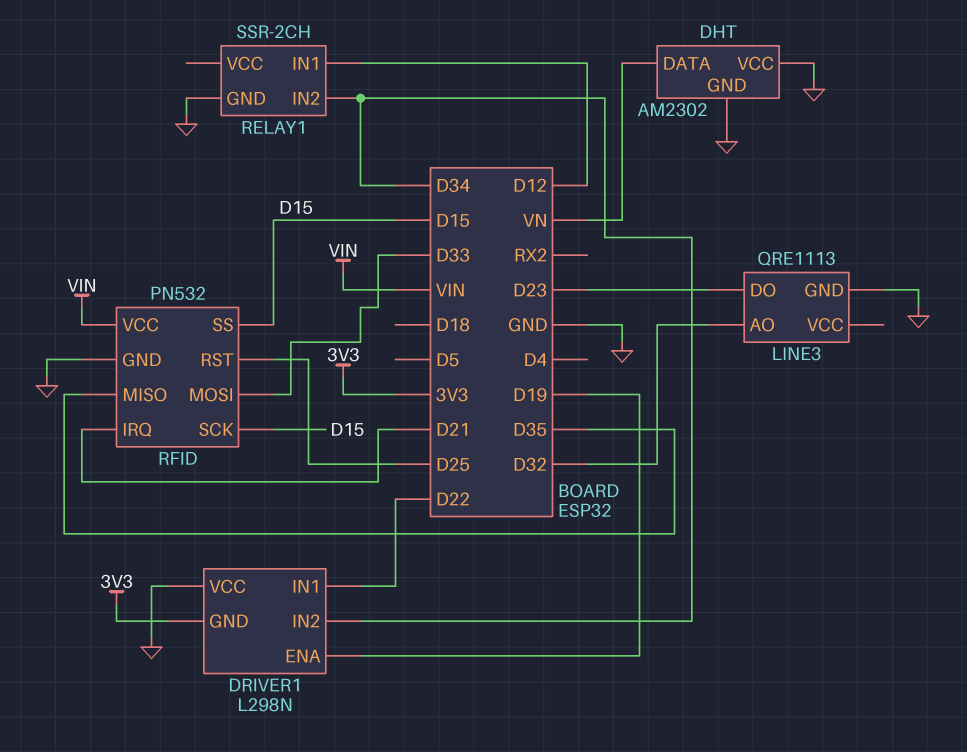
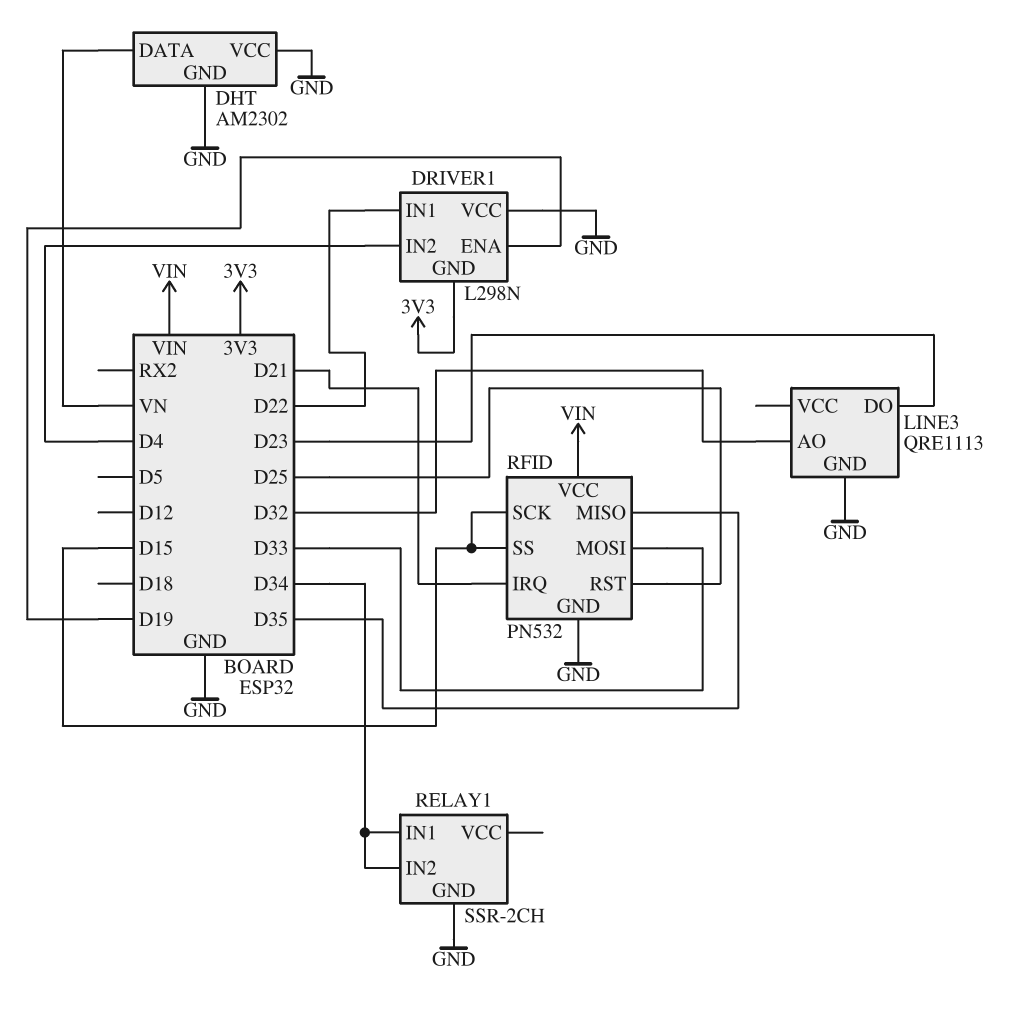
DRIVER1 pin IN2: D34 -> D4
RELAY1 pin IN1: D12 -> D34

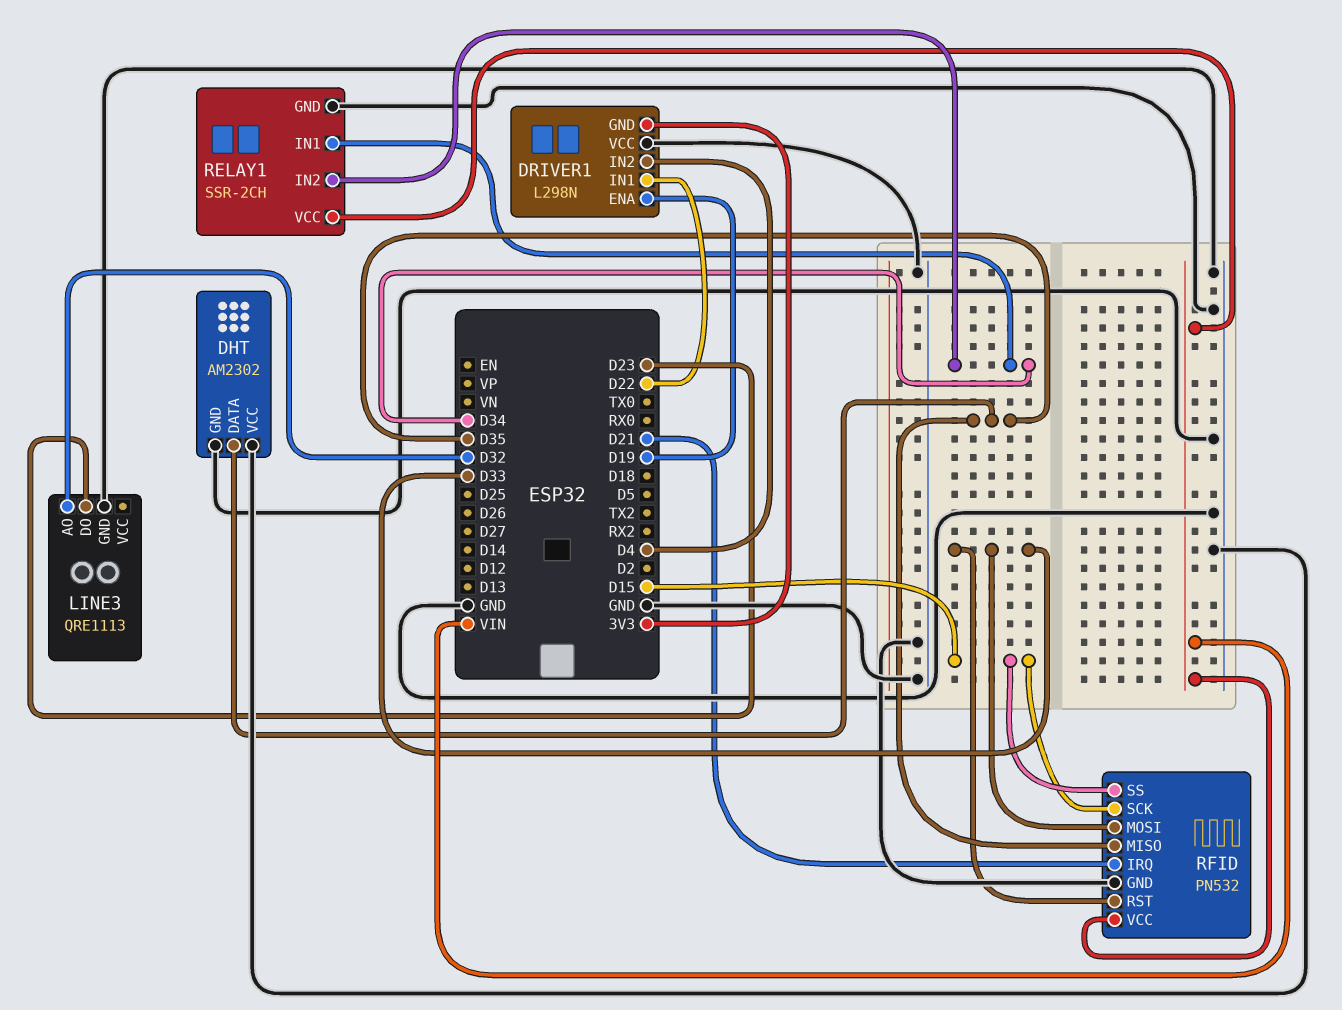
DHT pin DATA: VN -> D35
RELAY1 pin VCC: none -> VIN
RFID pin RST: D25 -> D33

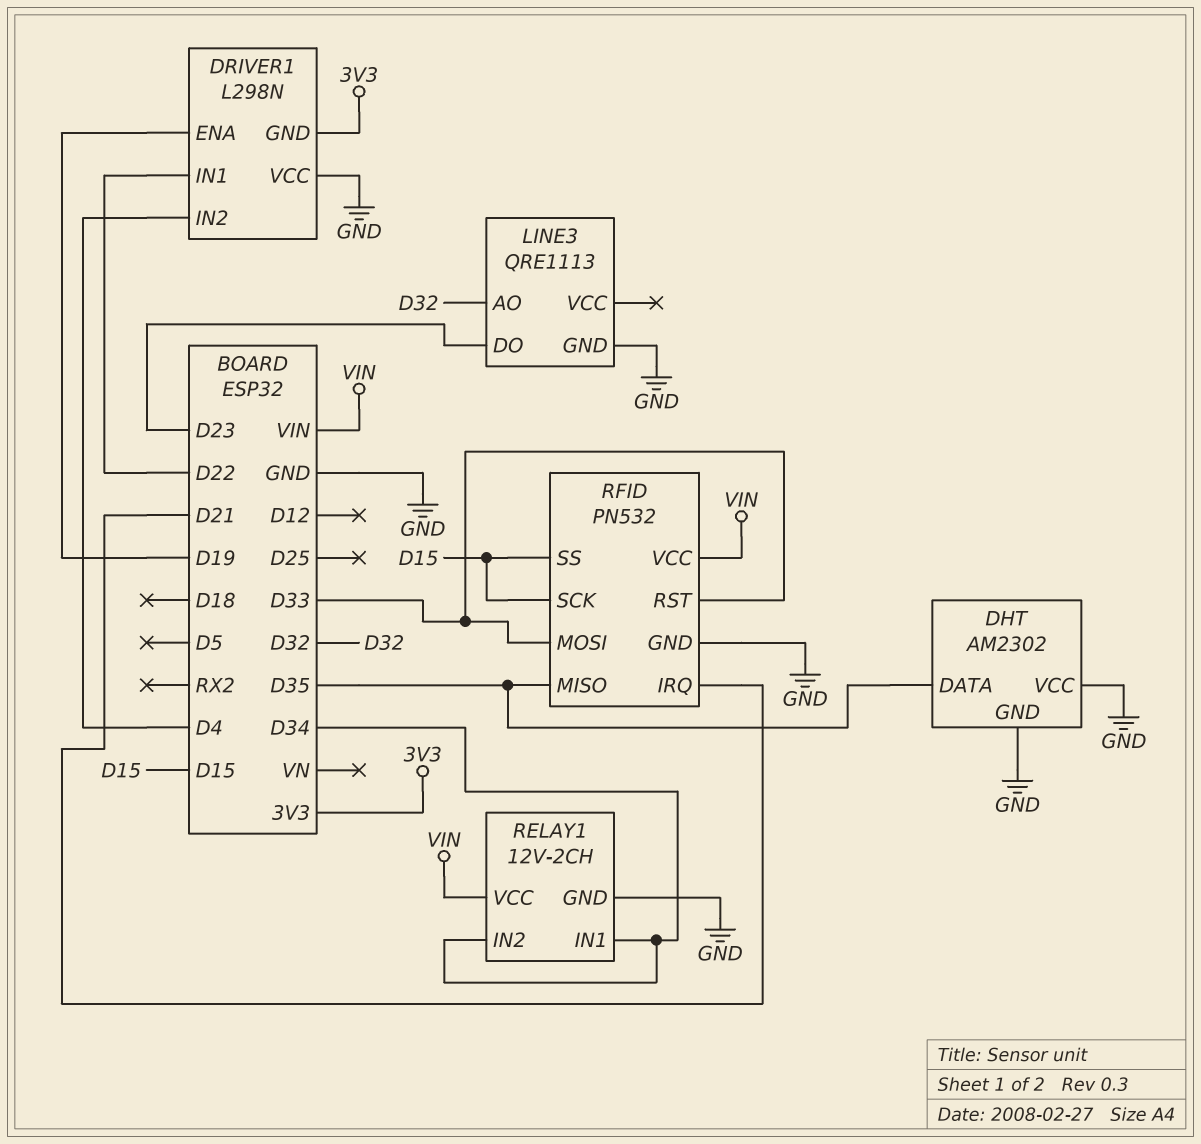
RELAY1: SSR-2CH -> 12V-2CH

